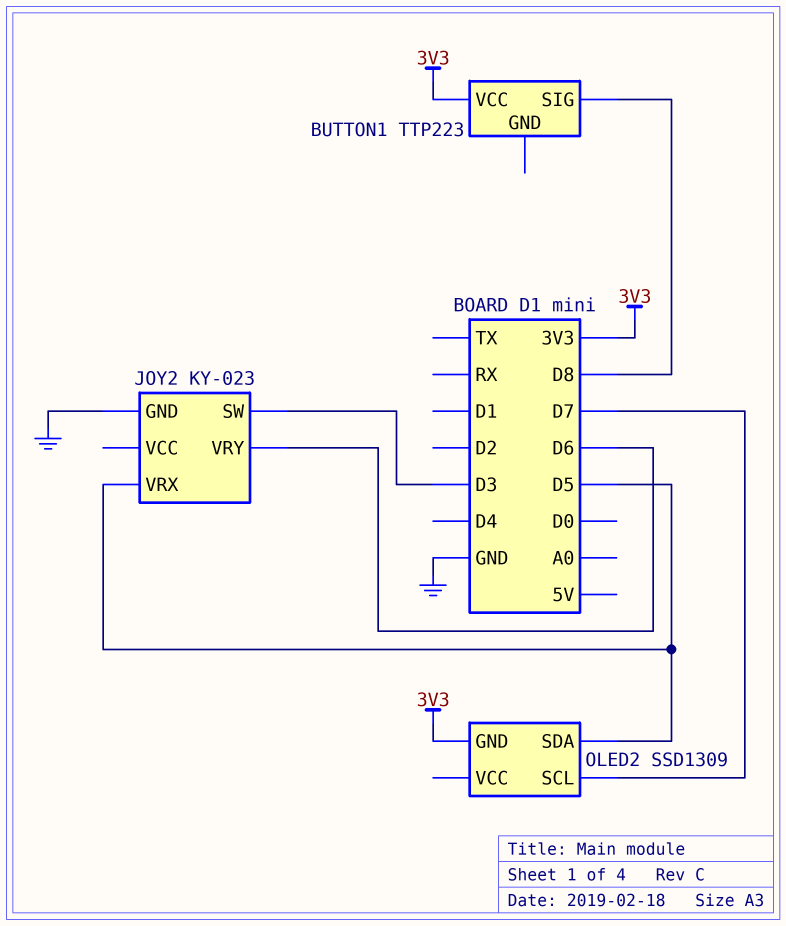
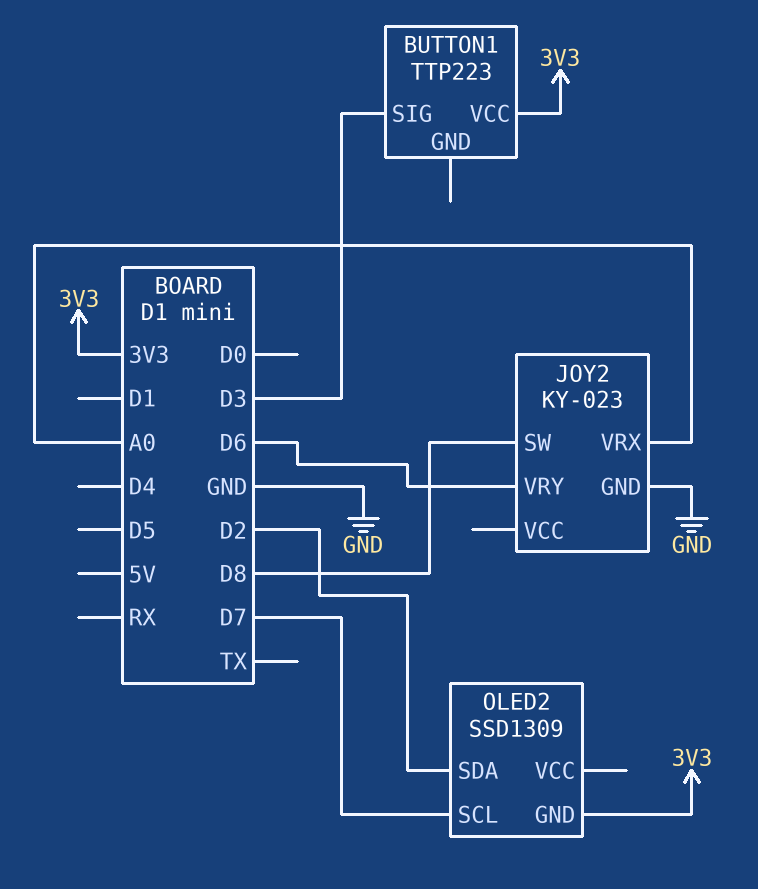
BUTTON1 pin SIG: D8 -> D3
JOY2 pin SW: D3 -> D8
JOY2 pin VRX: D5 -> A0
OLED2 pin SDA: D5 -> D2

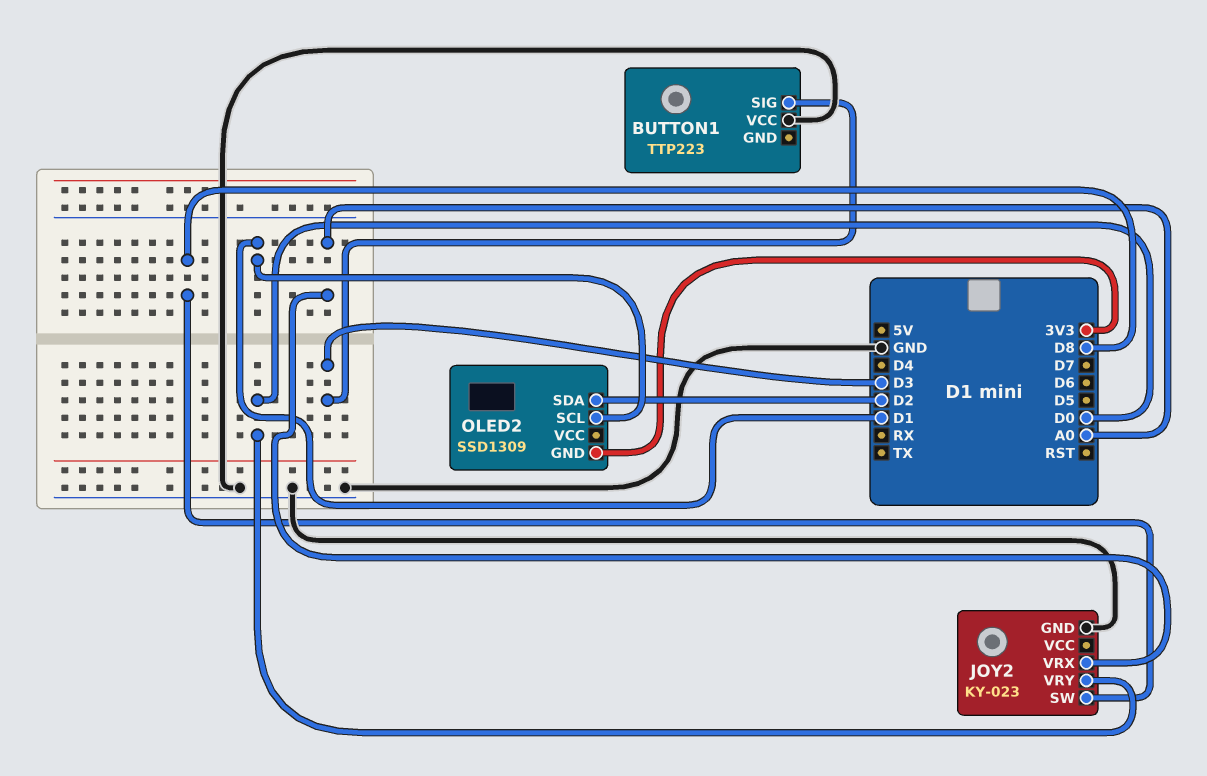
BUTTON1 pin VCC: 3V3 -> GND
JOY2 pin VRY: D6 -> D0
OLED2 pin SCL: D7 -> D1

